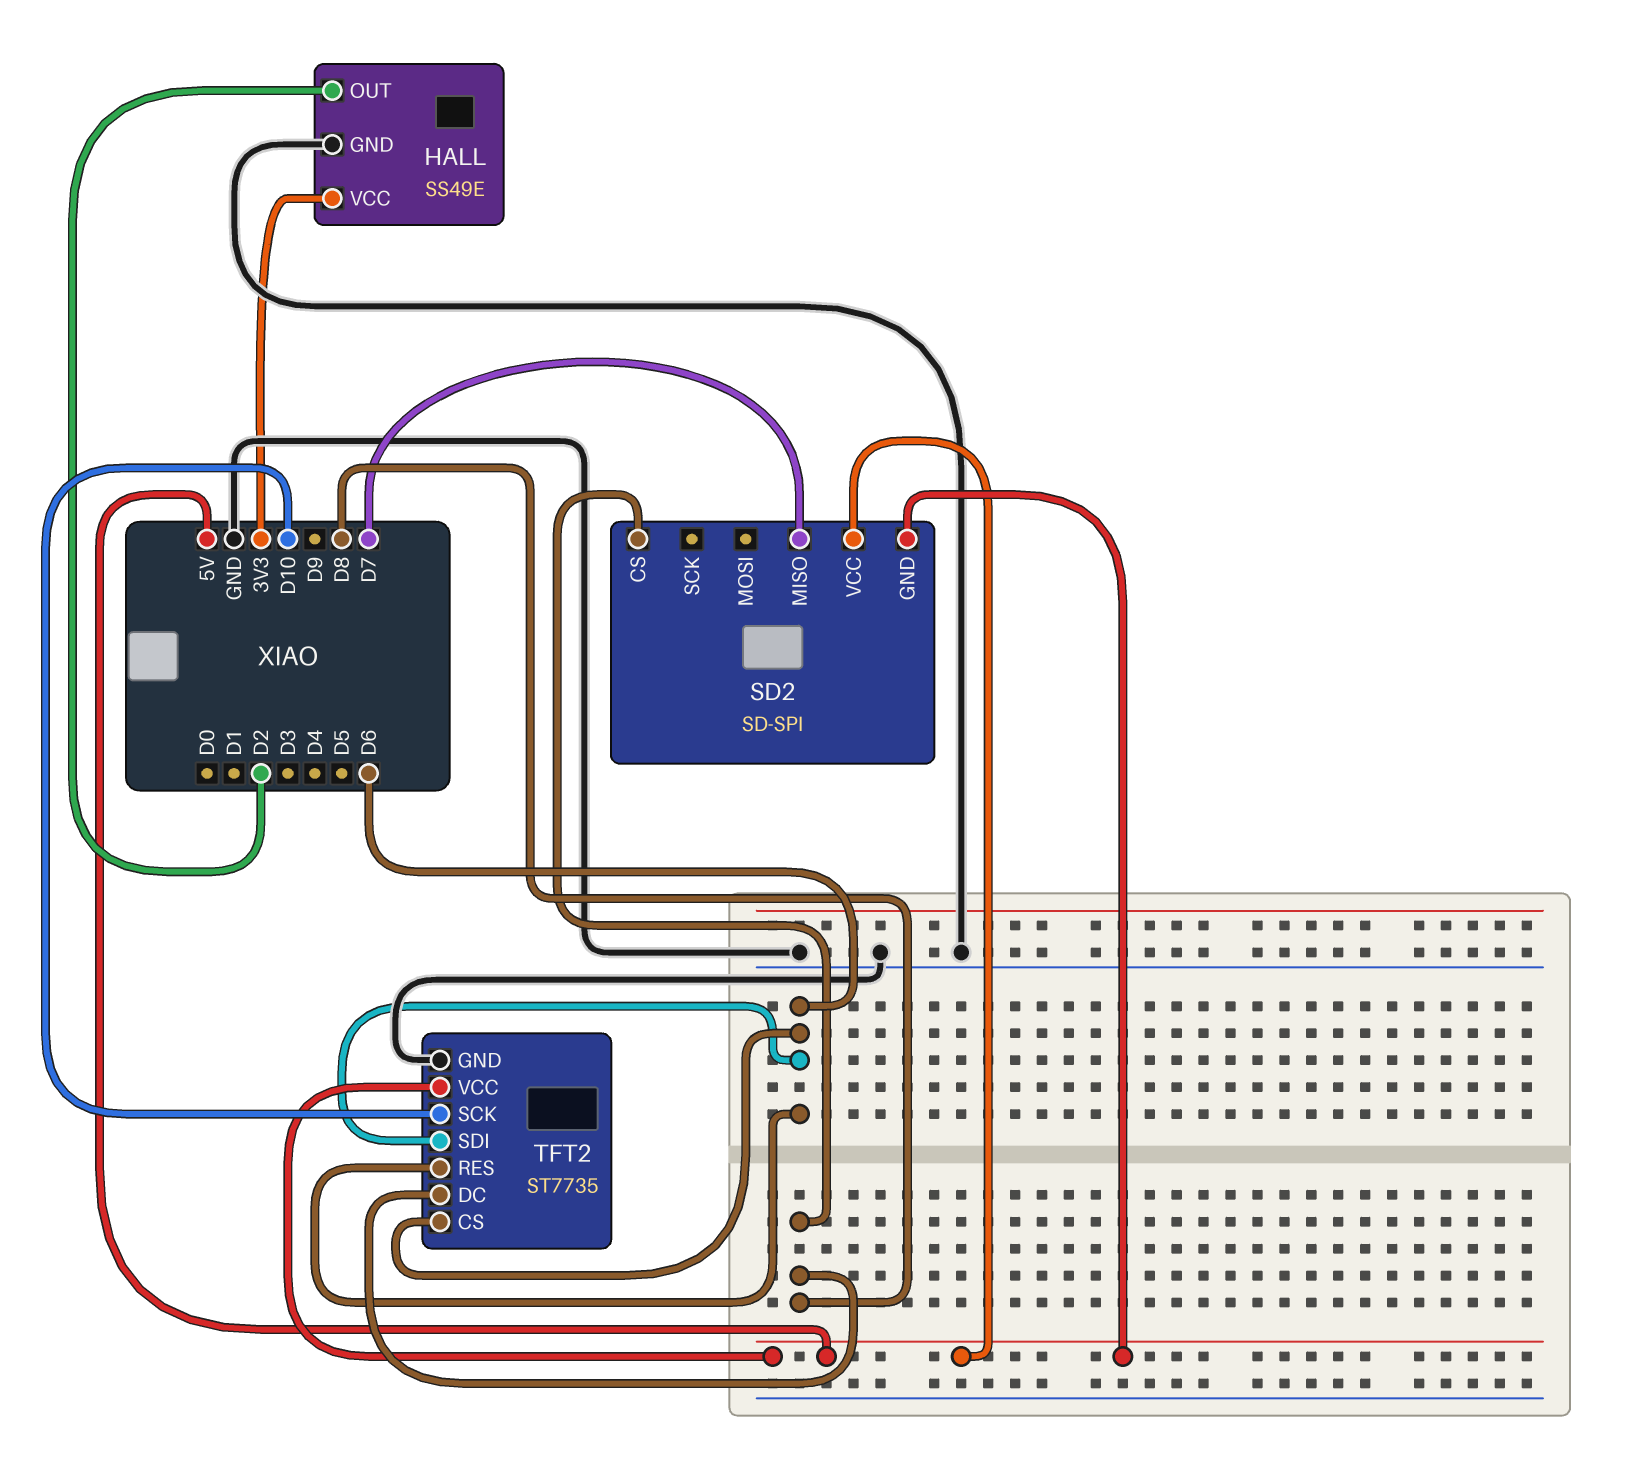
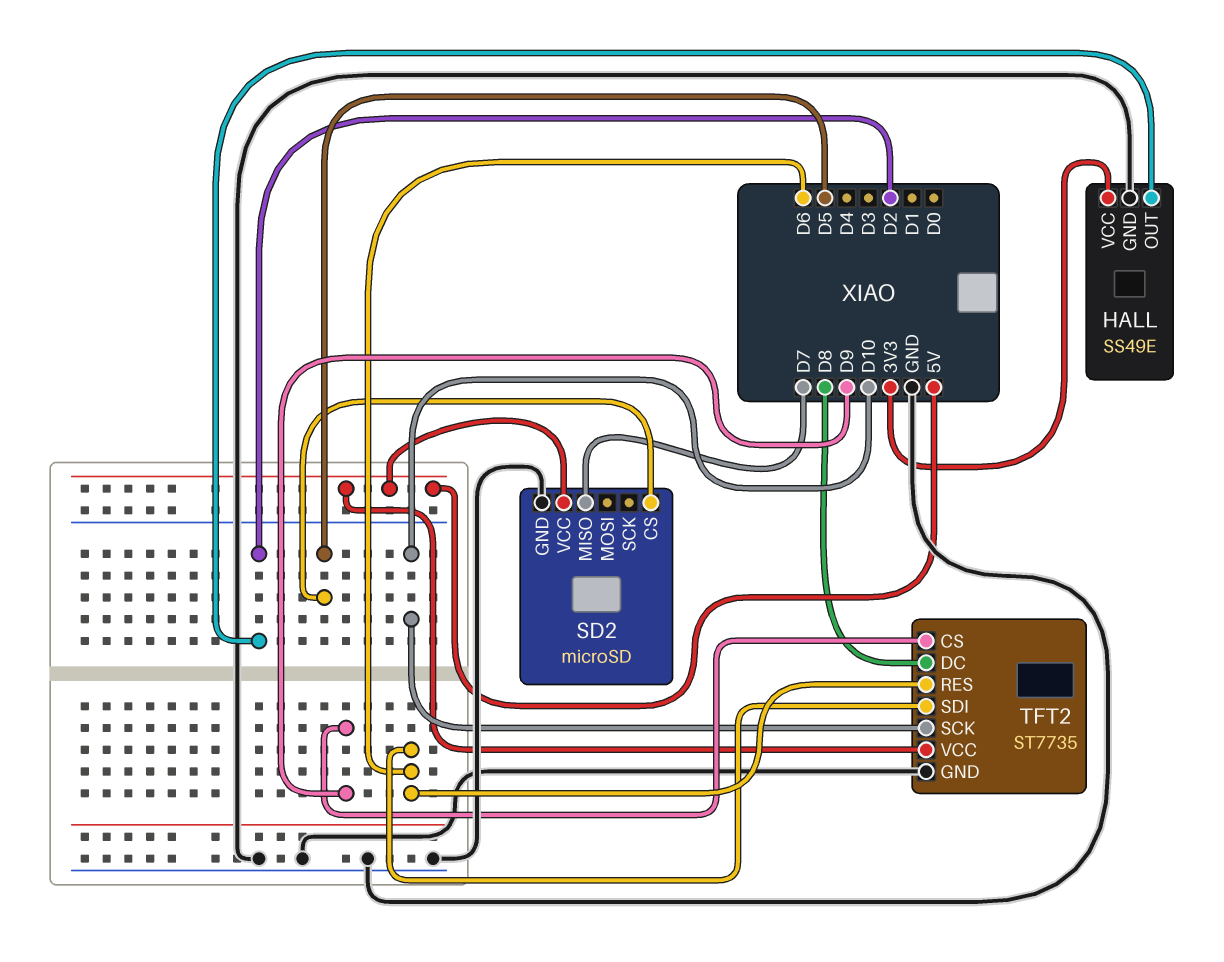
SD2: SD-SPI -> microSD
SD2 pin CS: D8 -> D5
SD2 pin GND: 5V -> GND
TFT2 pin CS: D6 -> D9

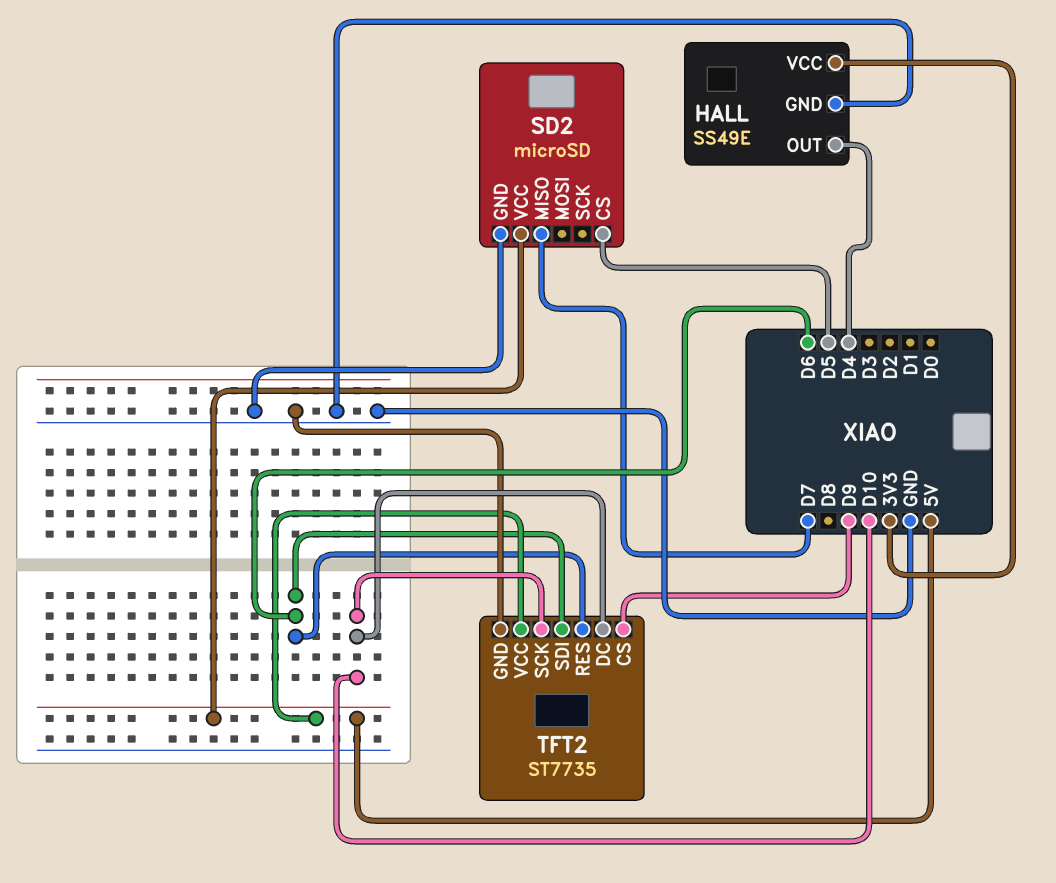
HALL pin OUT: D2 -> D4
TFT2 pin DC: D8 -> D10

